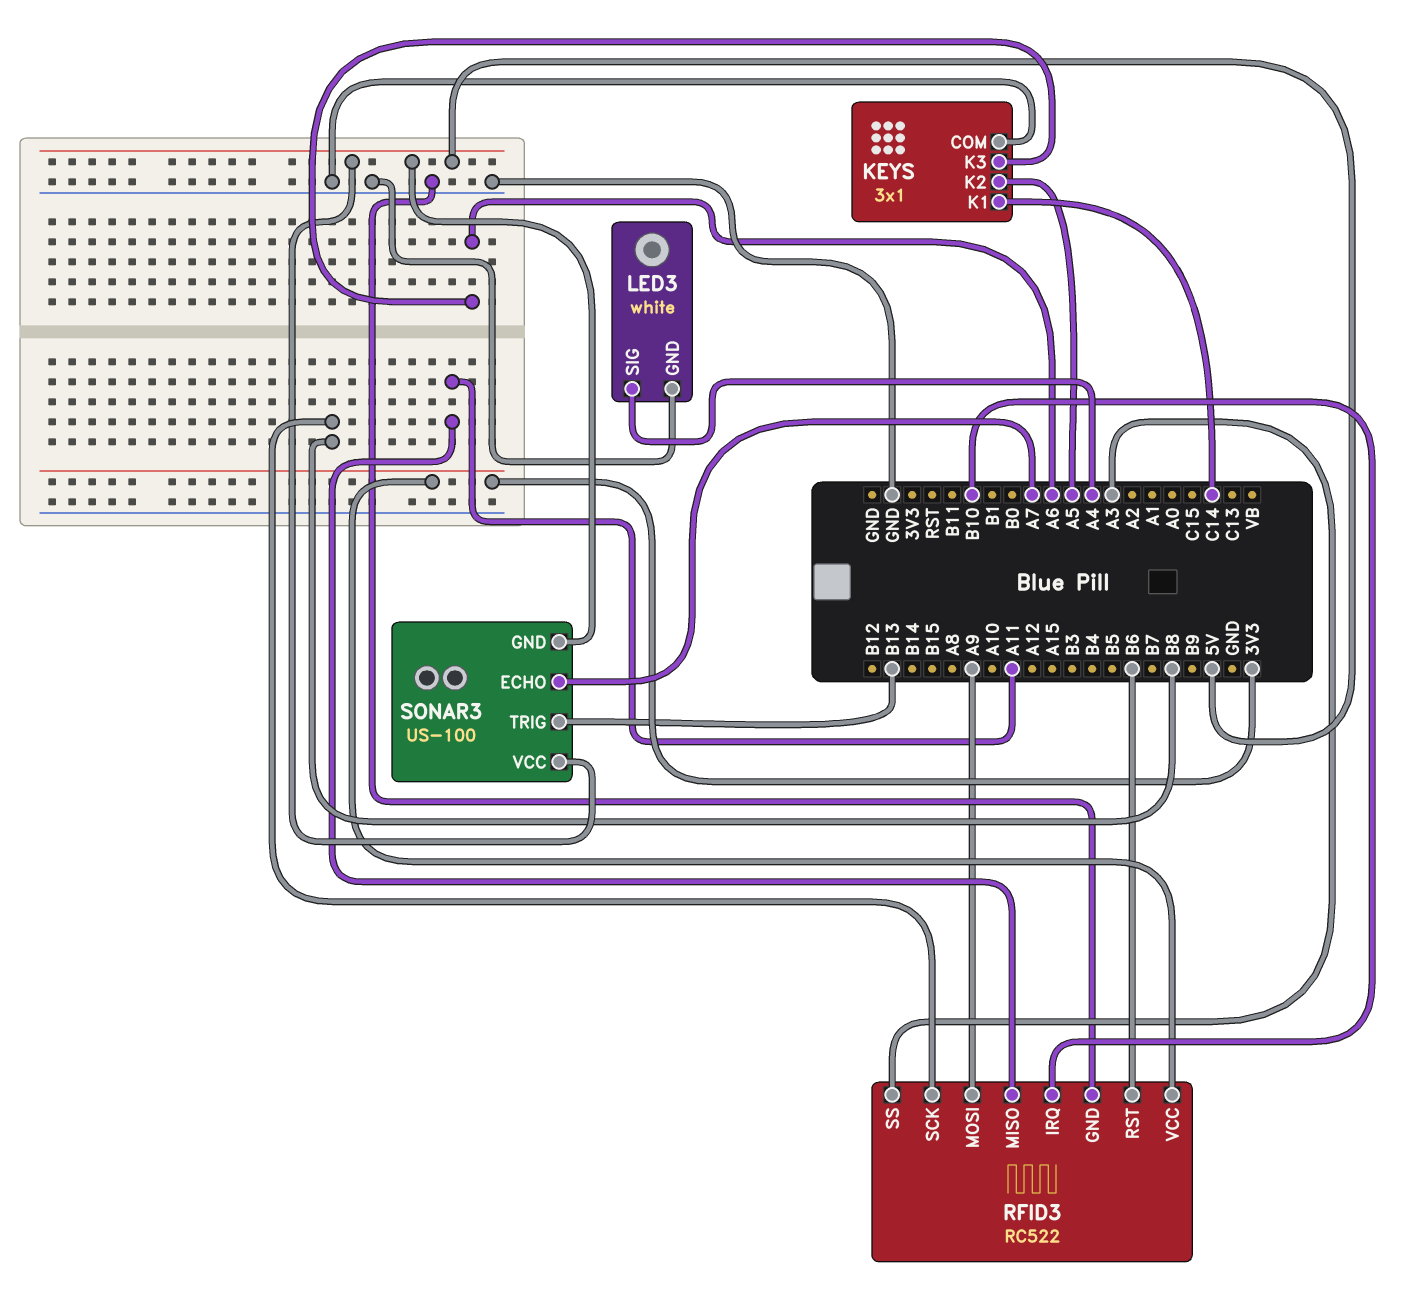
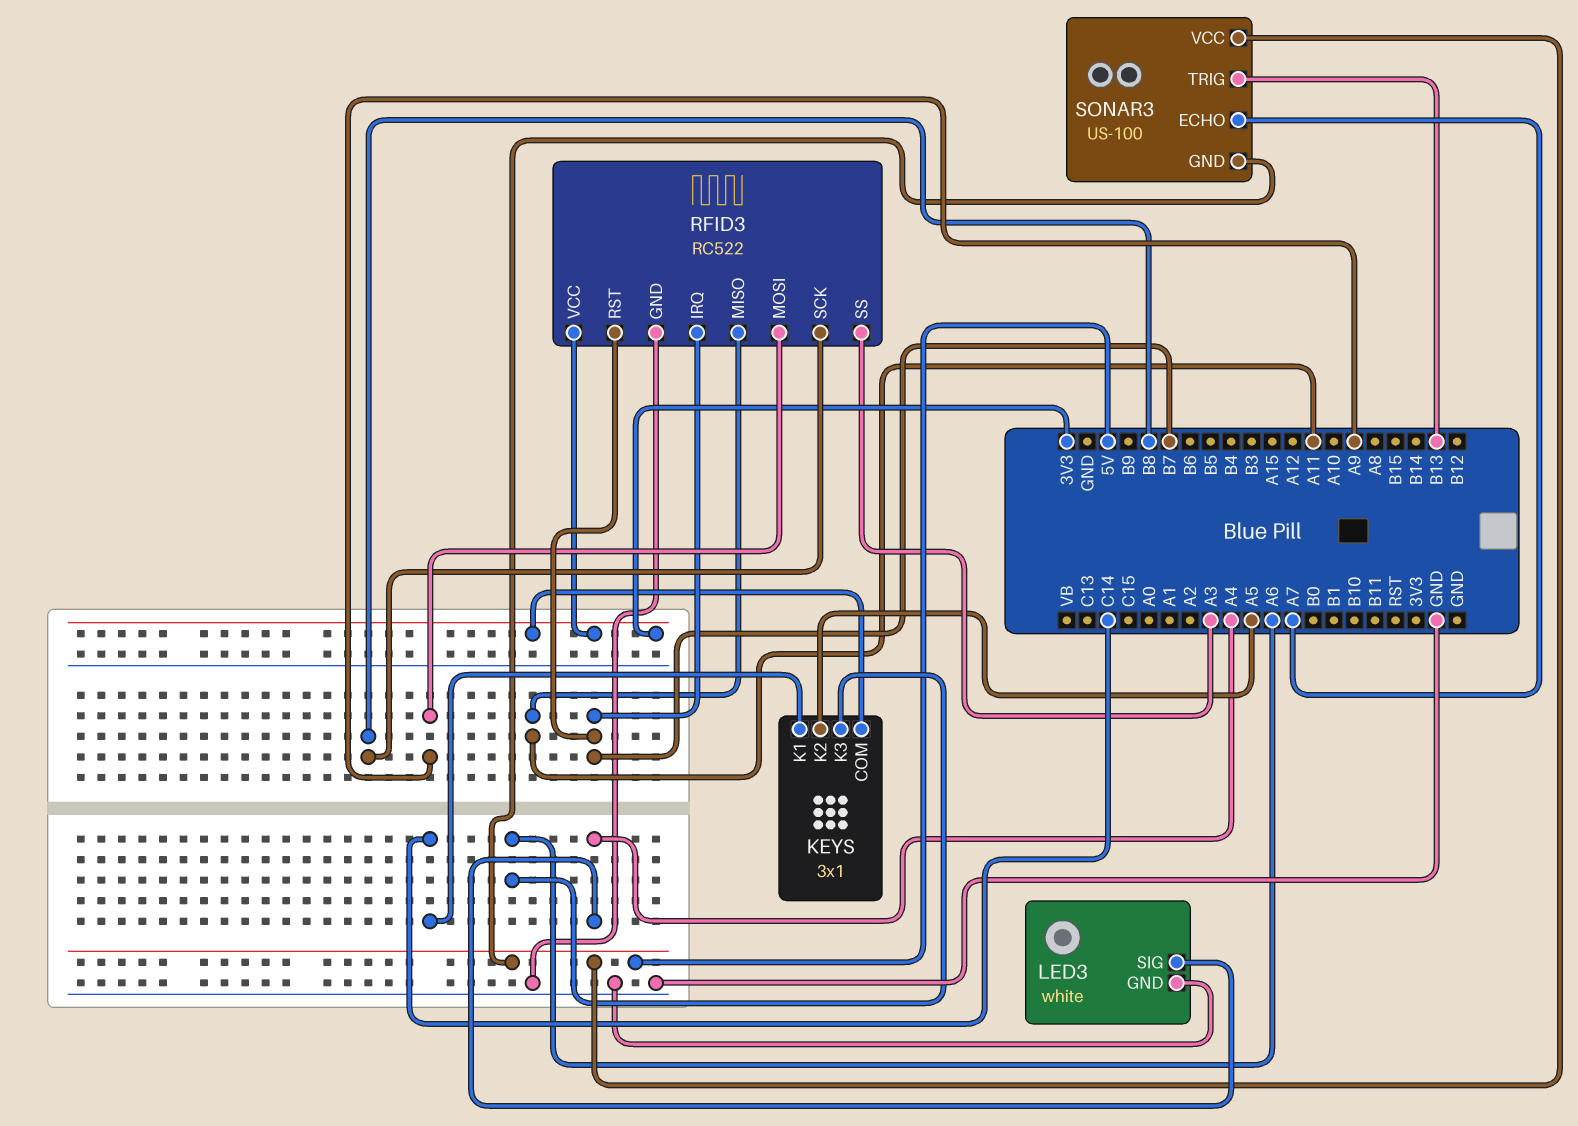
KEYS pin COM: GND -> 3V3
RFID3 pin IRQ: B10 -> B7
RFID3 pin RST: B6 -> B7

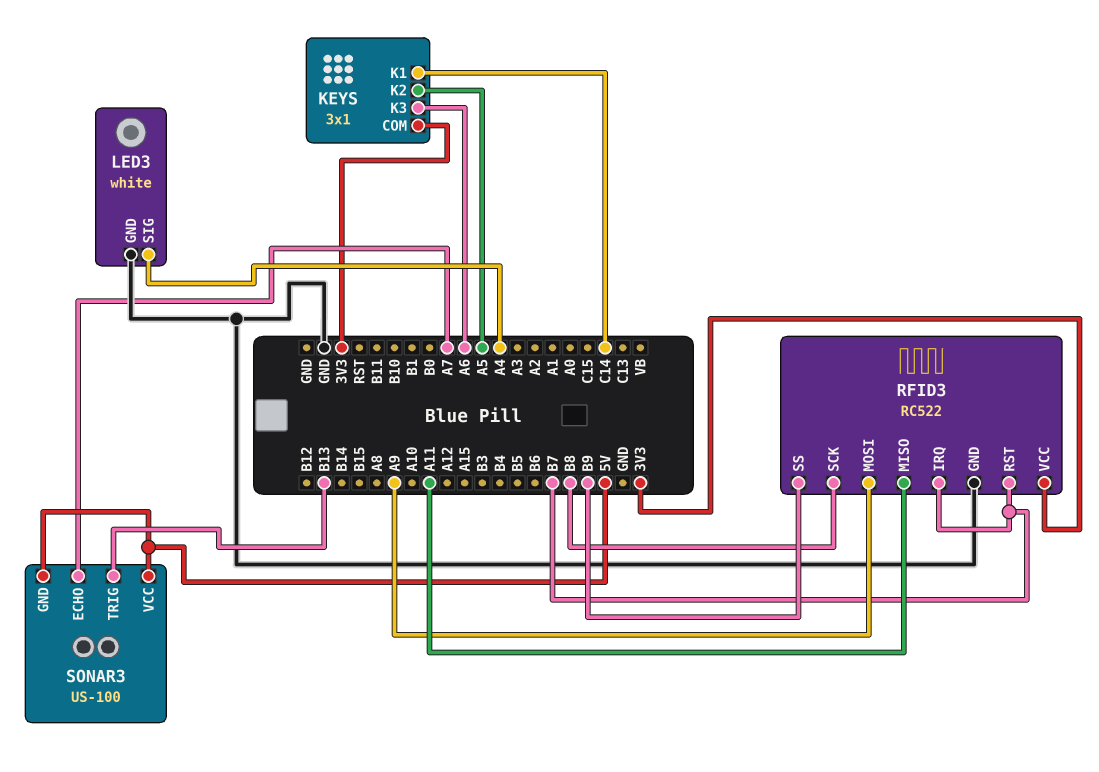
RFID3 pin SS: A3 -> B9

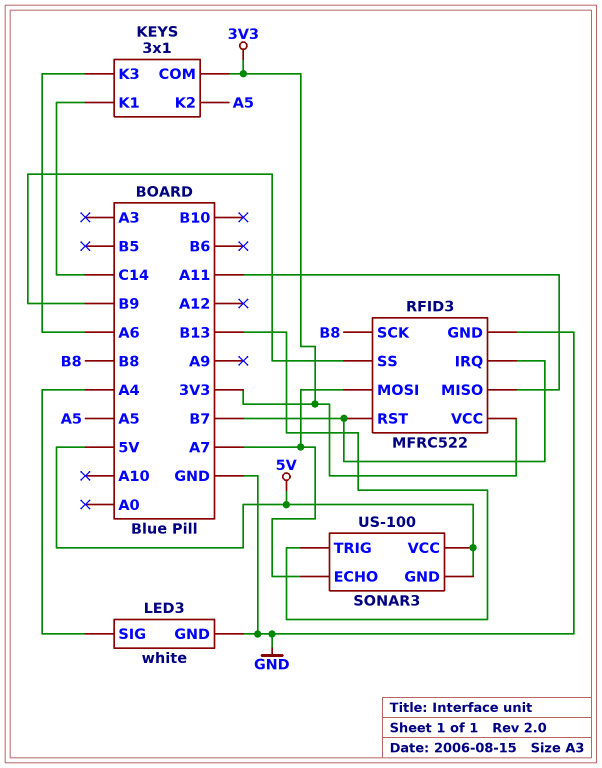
RFID3: RC522 -> MFRC522
RFID3 pin MOSI: A9 -> A7

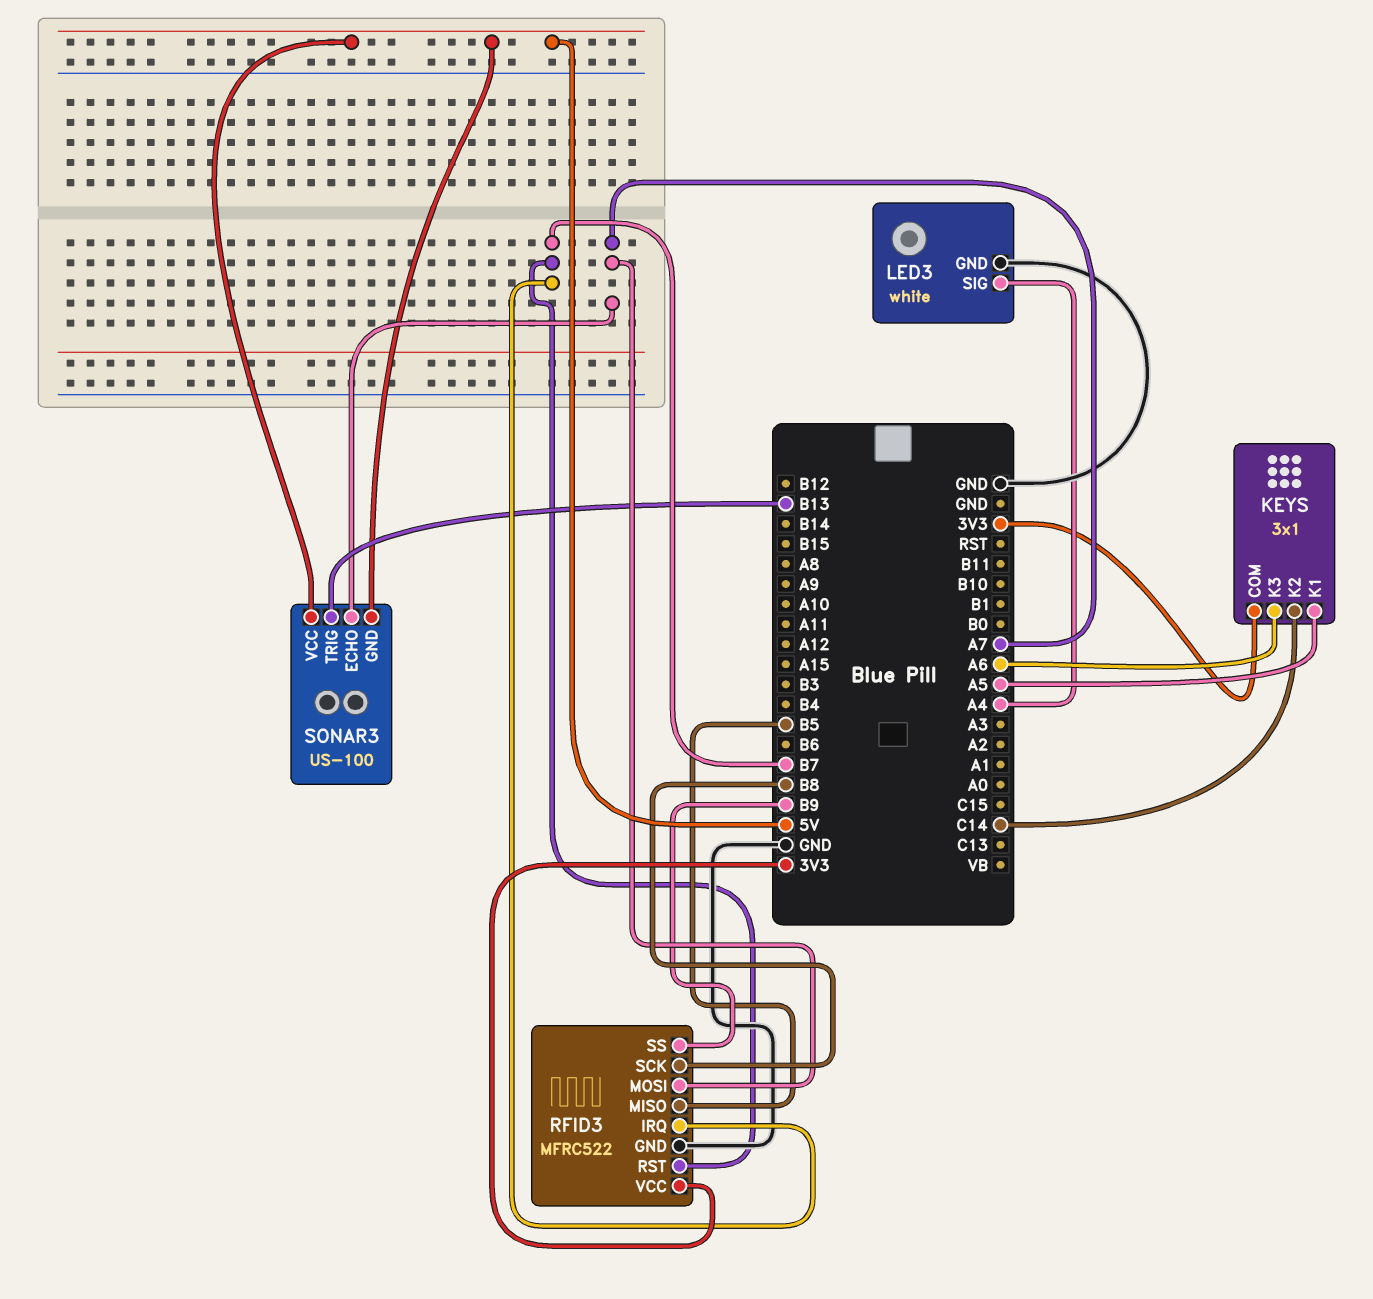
KEYS pin K1: C14 -> A5
KEYS pin K2: A5 -> C14
RFID3 pin MISO: A11 -> B5

